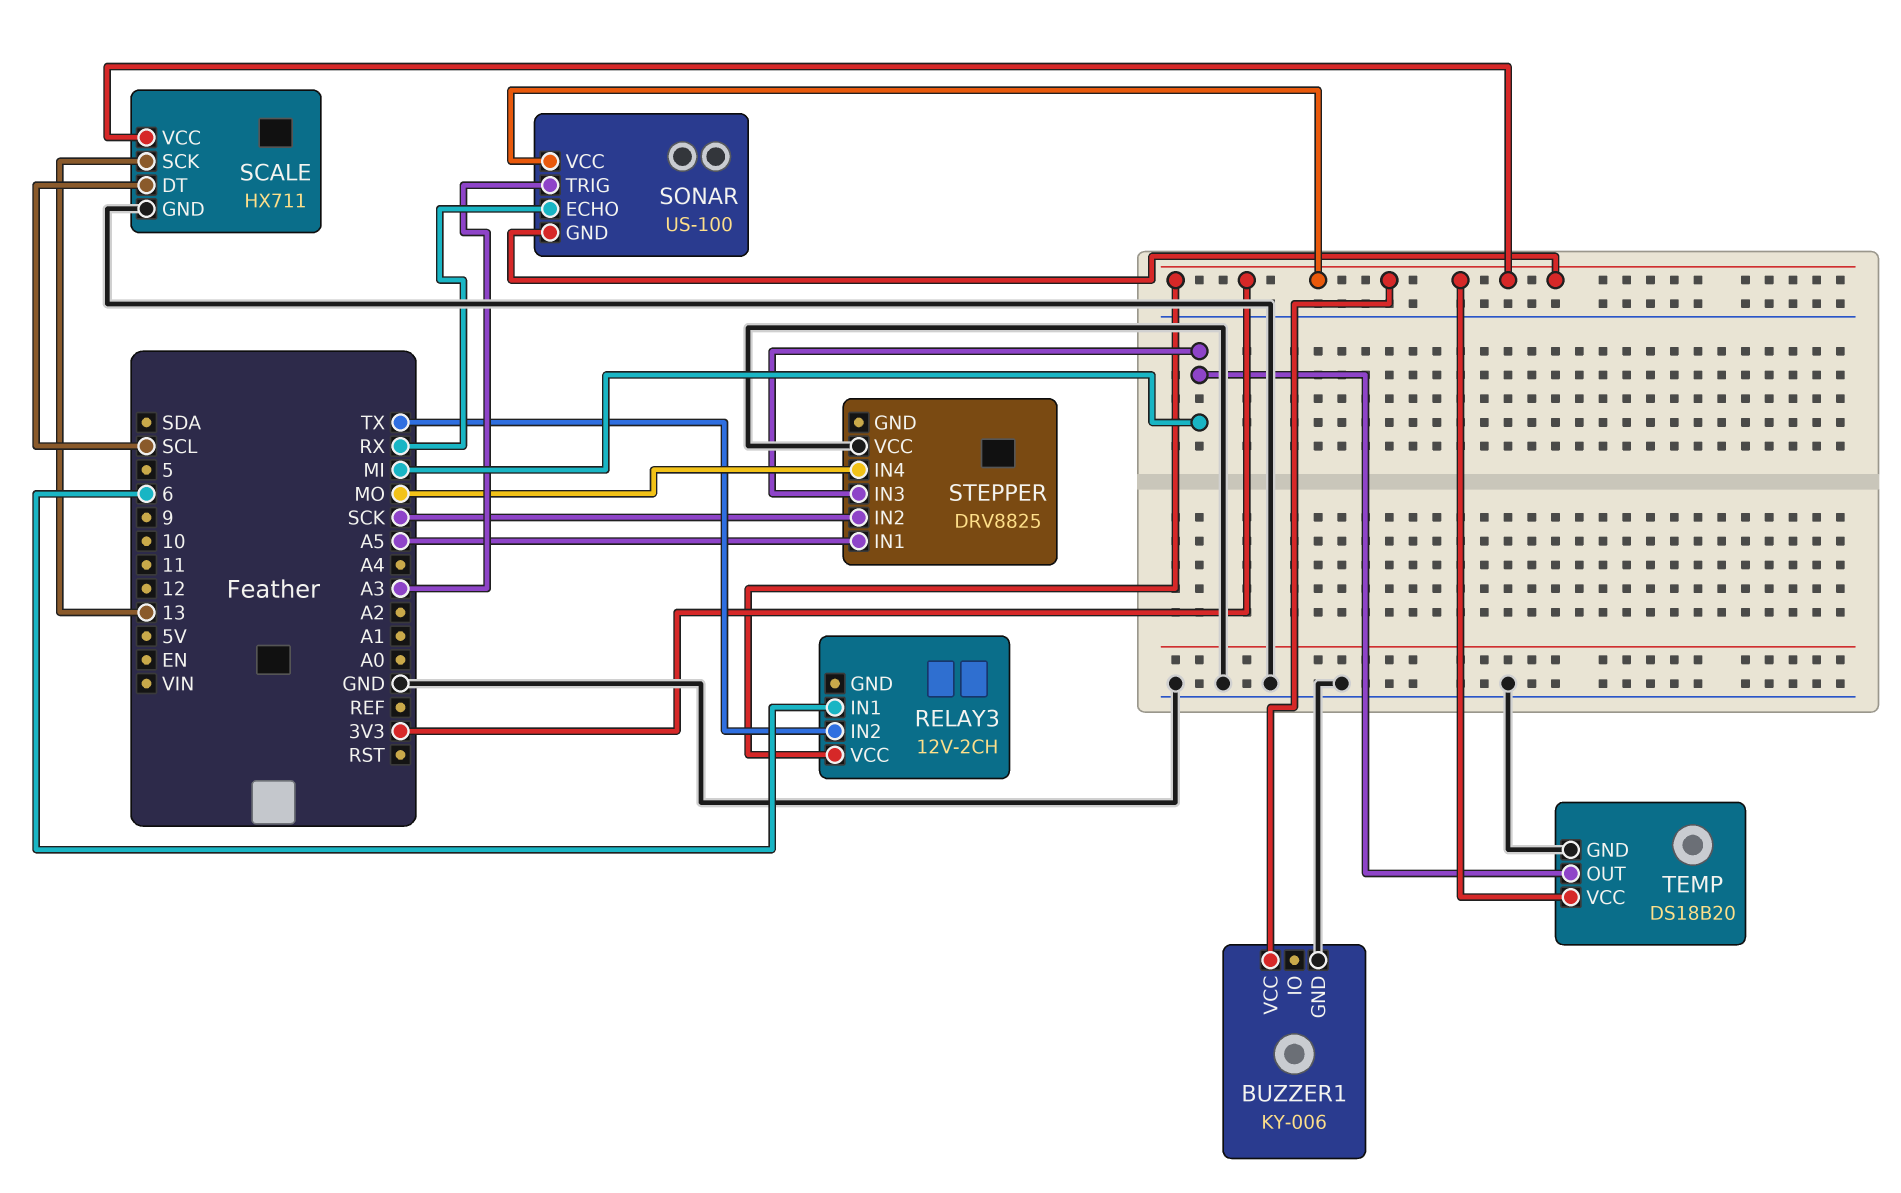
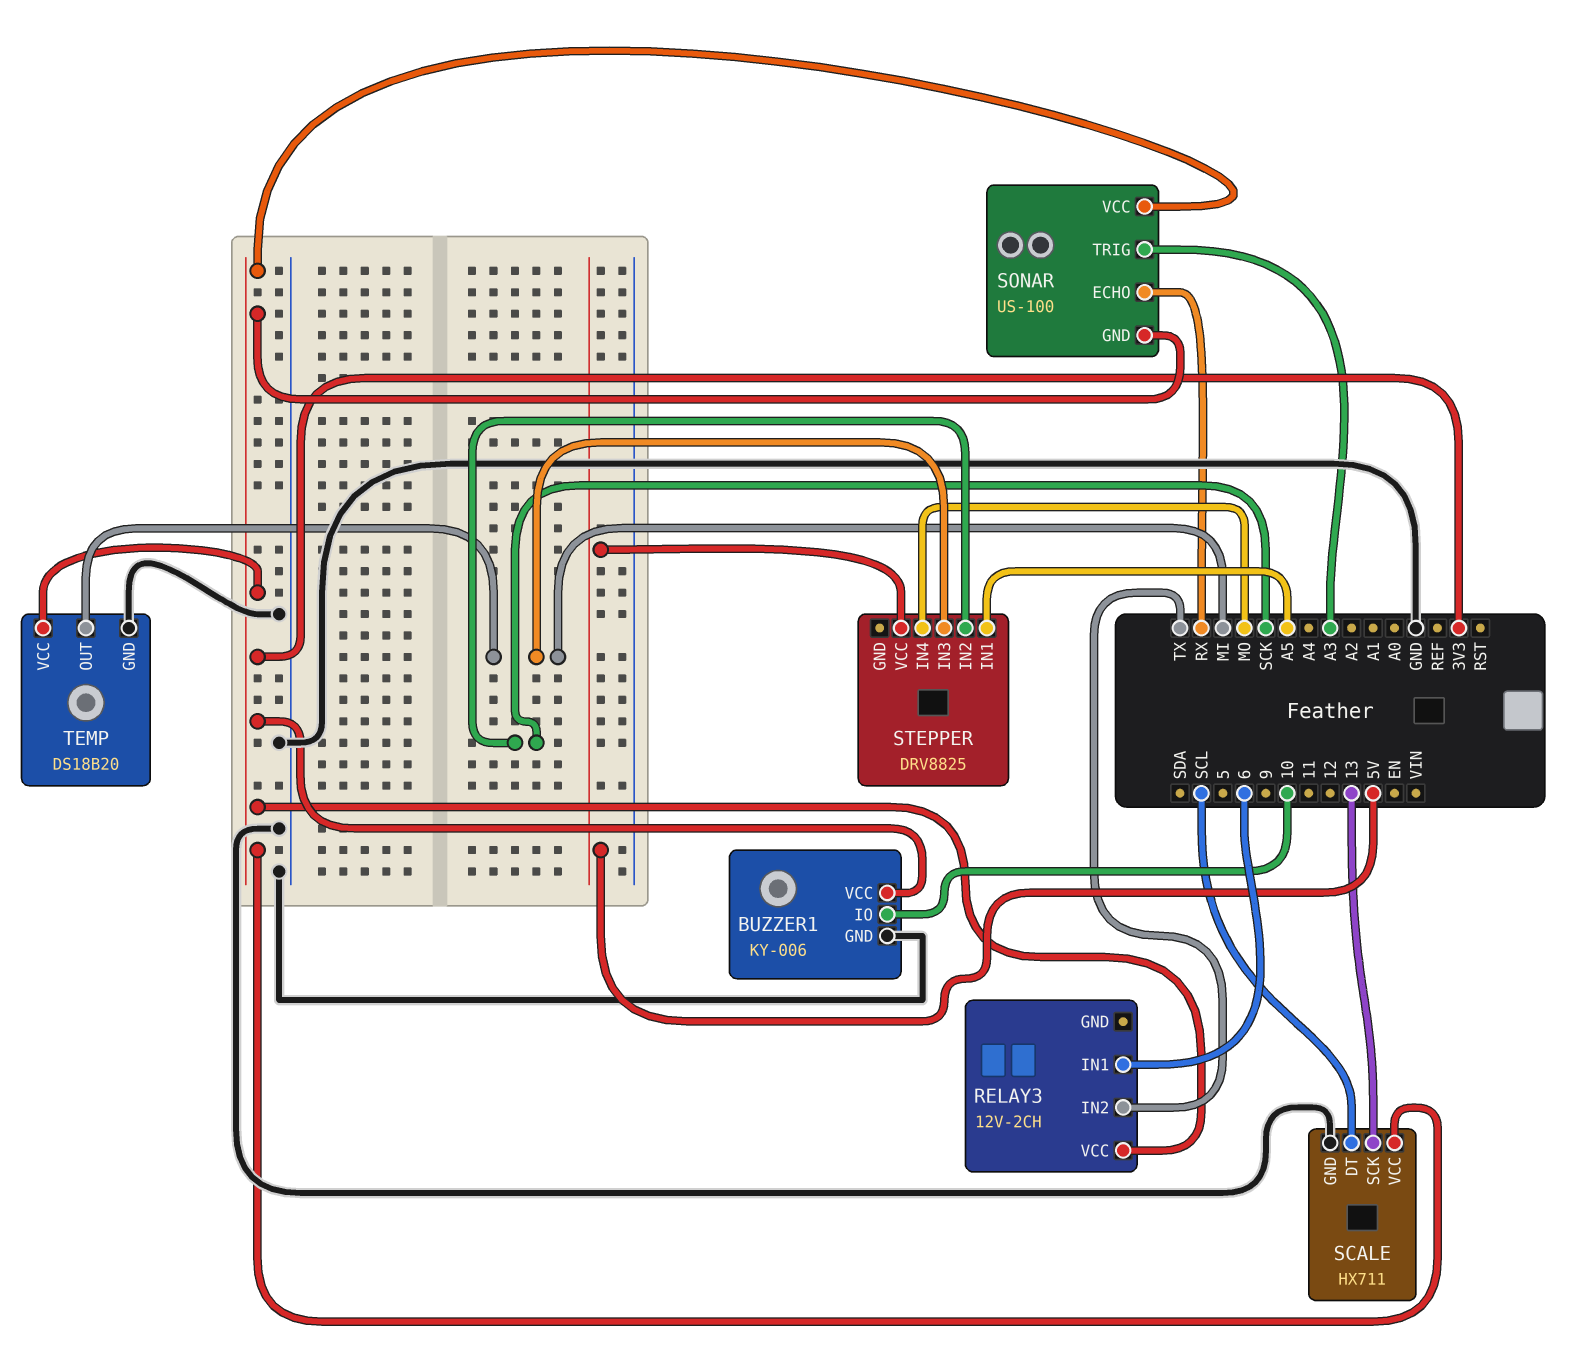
BUZZER1 pin IO: none -> 10
STEPPER pin VCC: GND -> 5V

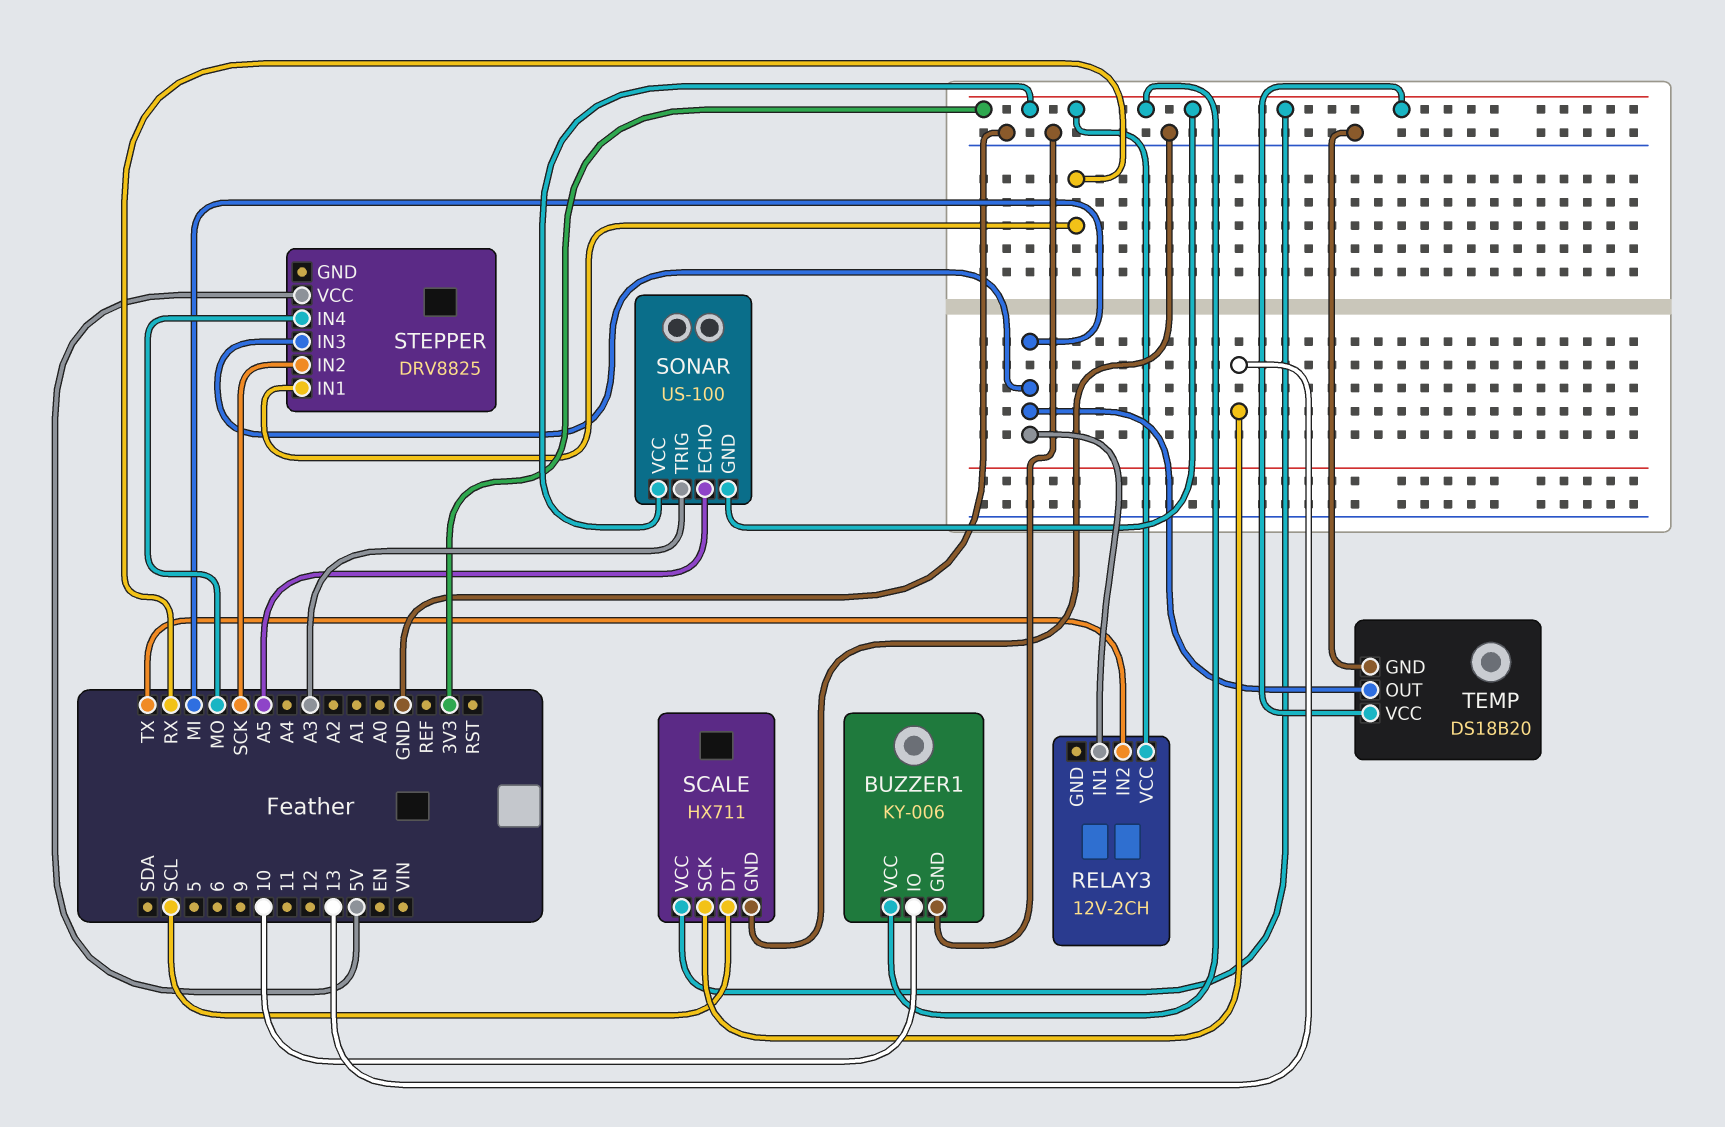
RELAY3 pin IN1: 6 -> MI
SONAR pin ECHO: RX -> A5
STEPPER pin IN1: A5 -> RX

